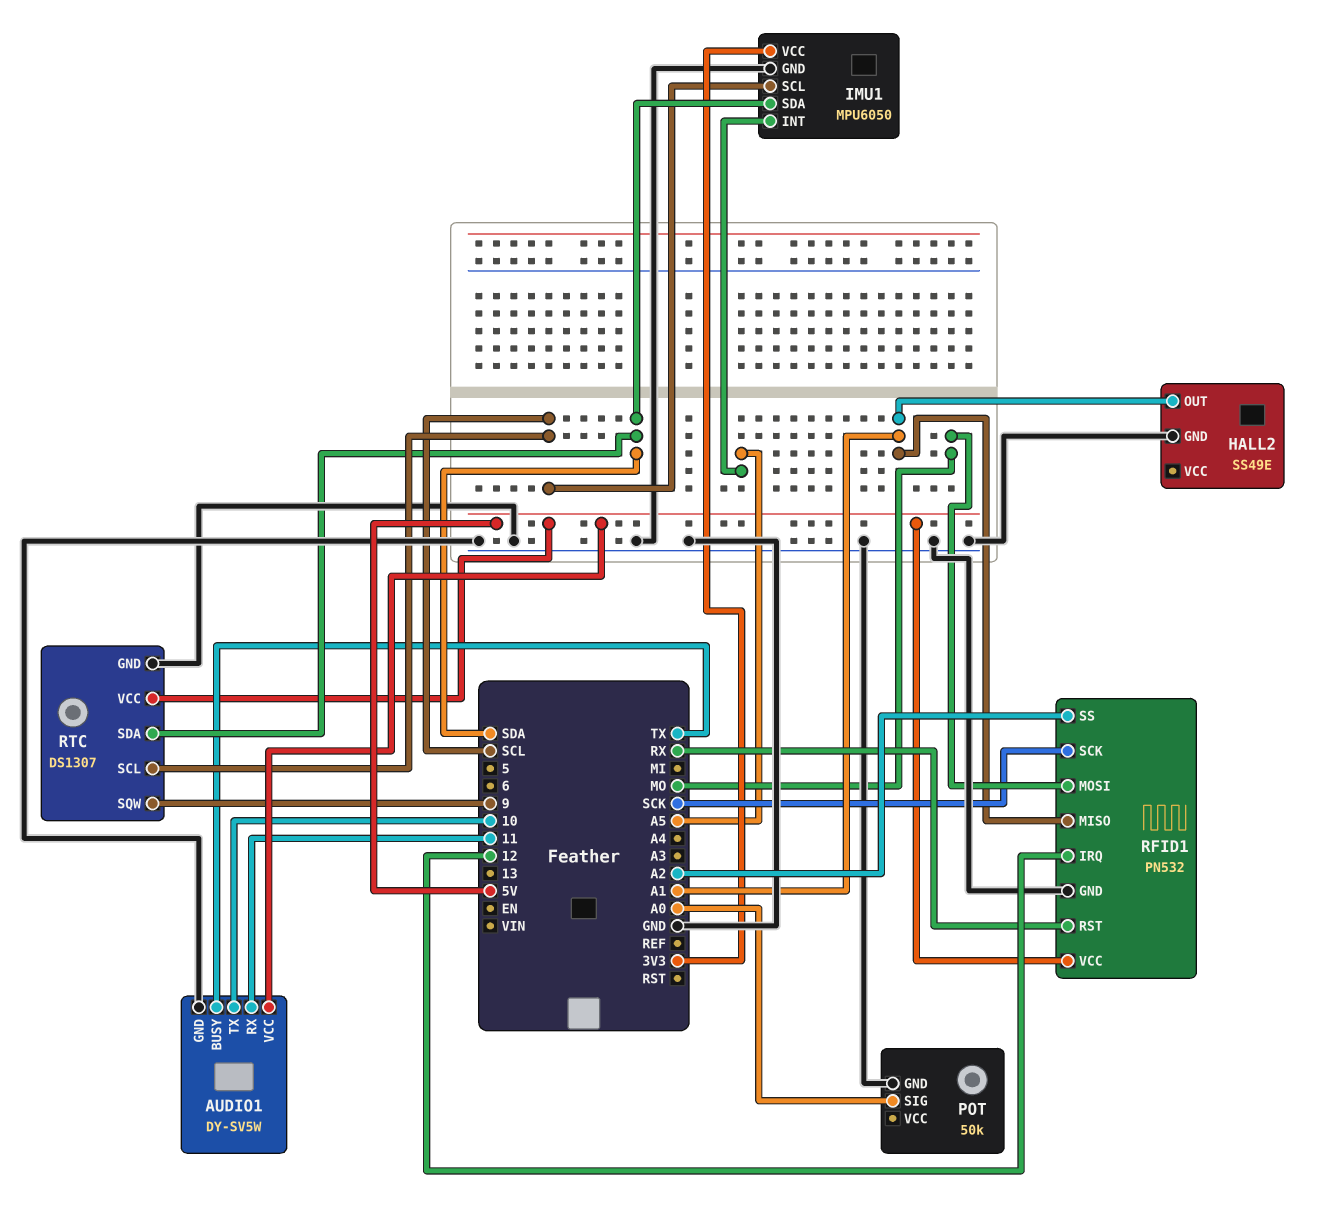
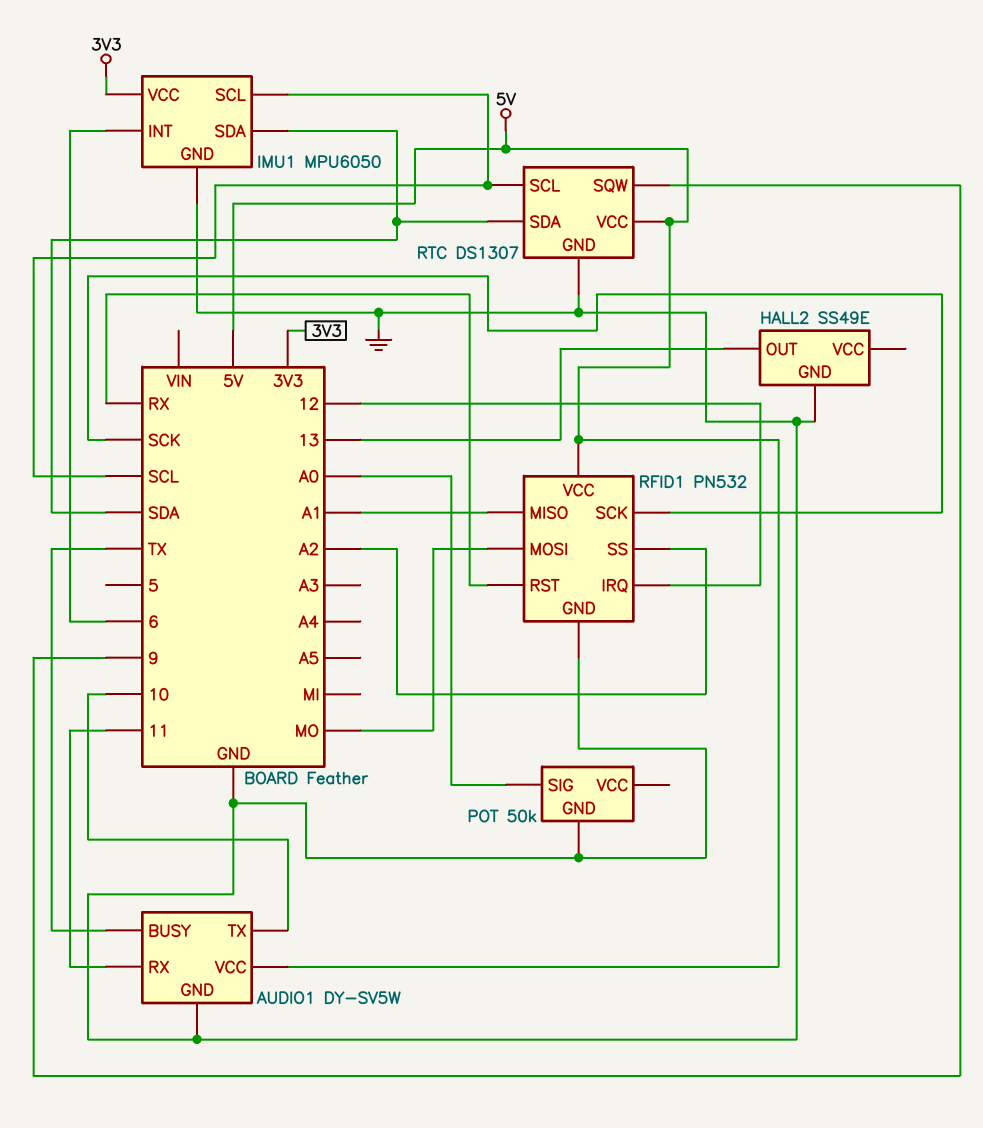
HALL2 pin OUT: A1 -> 13
IMU1 pin INT: A5 -> 6

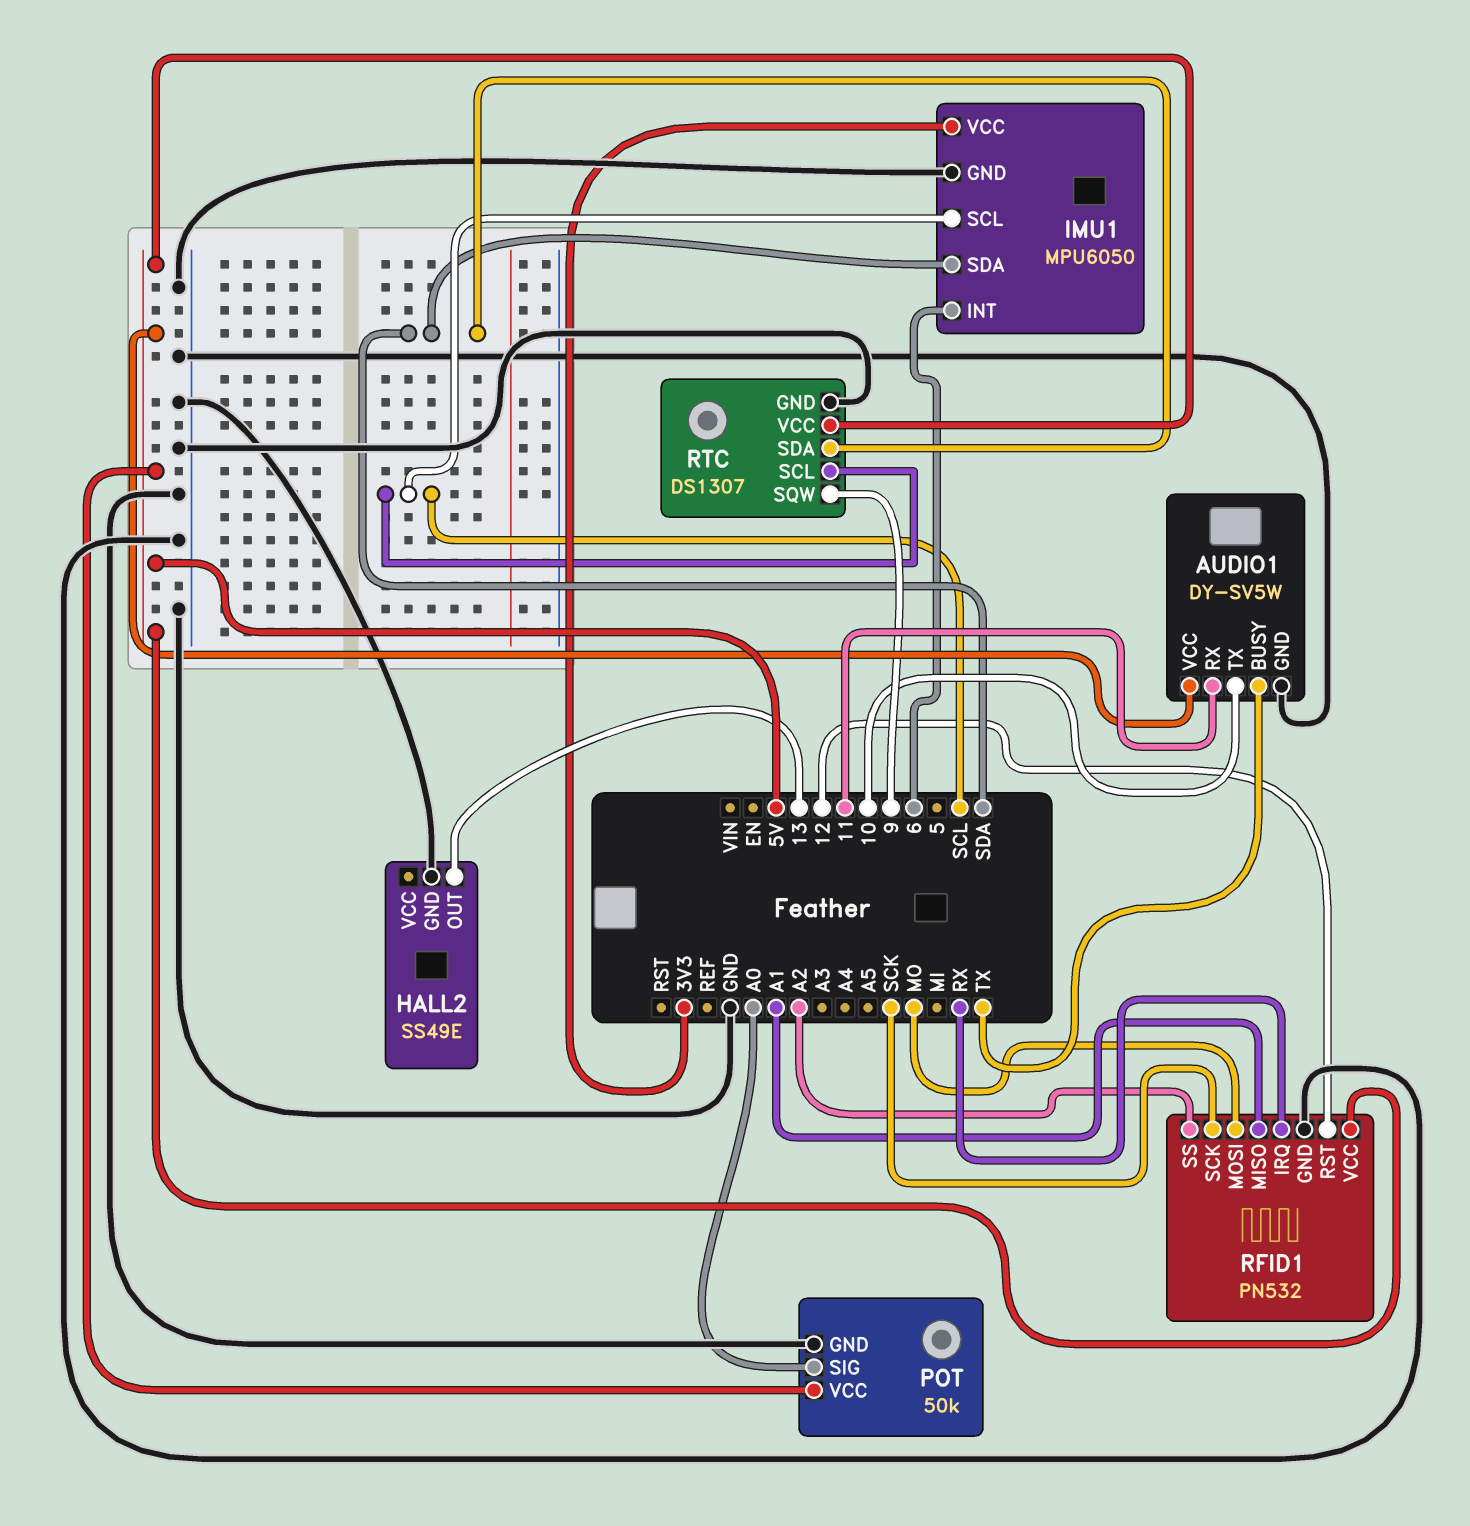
POT pin VCC: none -> 5V
RFID1 pin IRQ: 12 -> RX
RFID1 pin RST: RX -> 12

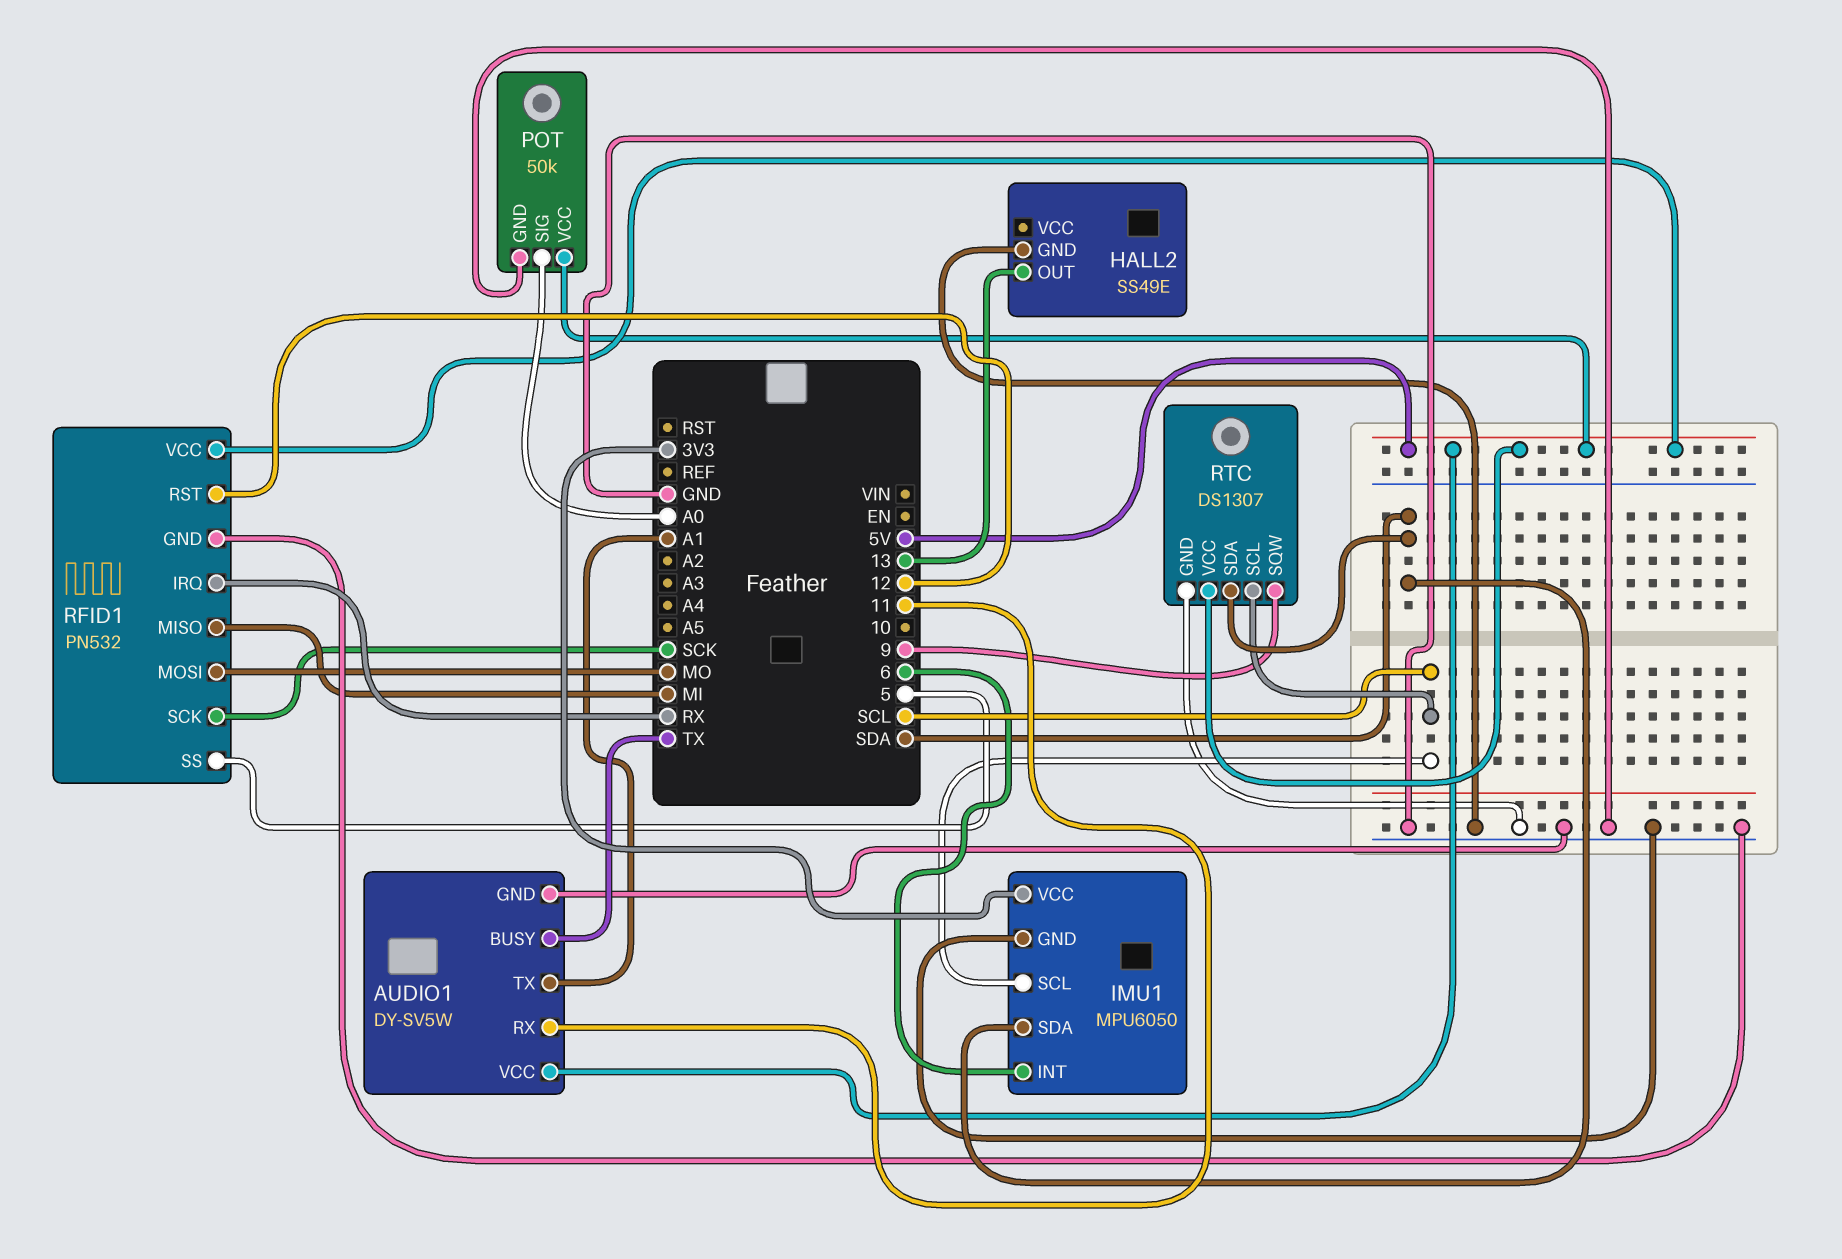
AUDIO1 pin TX: 10 -> A1
RFID1 pin MISO: A1 -> MI
RFID1 pin SS: A2 -> 5

